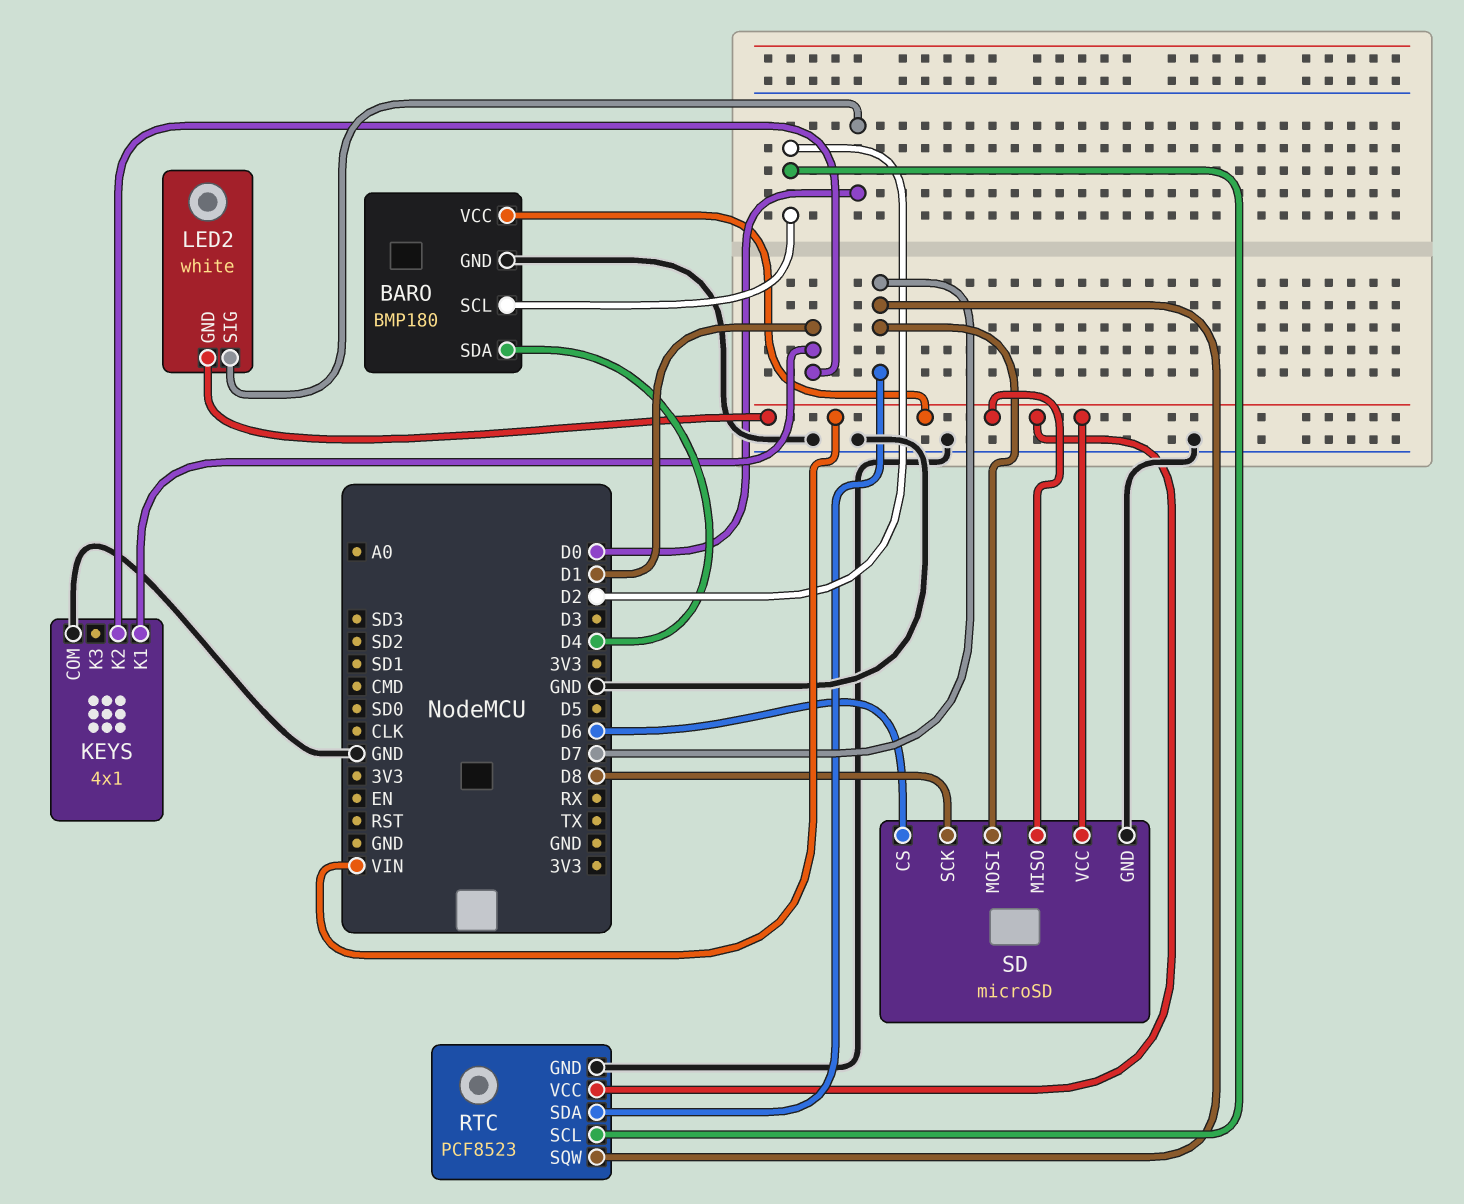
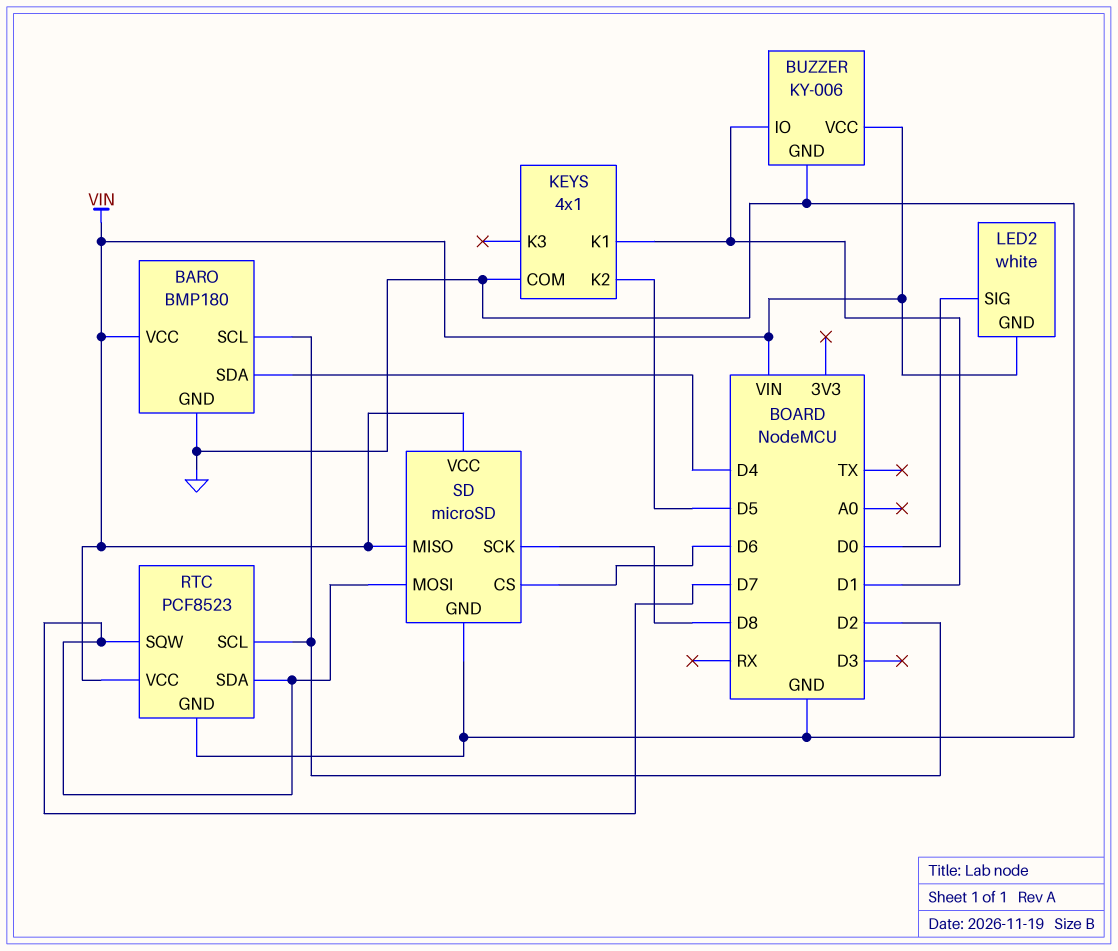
BUZZER: none -> KY-006
BUZZER pin GND: none -> GND
BUZZER pin IO: none -> D1
BUZZER pin VCC: none -> VIN
KEYS pin K2: D1 -> D5

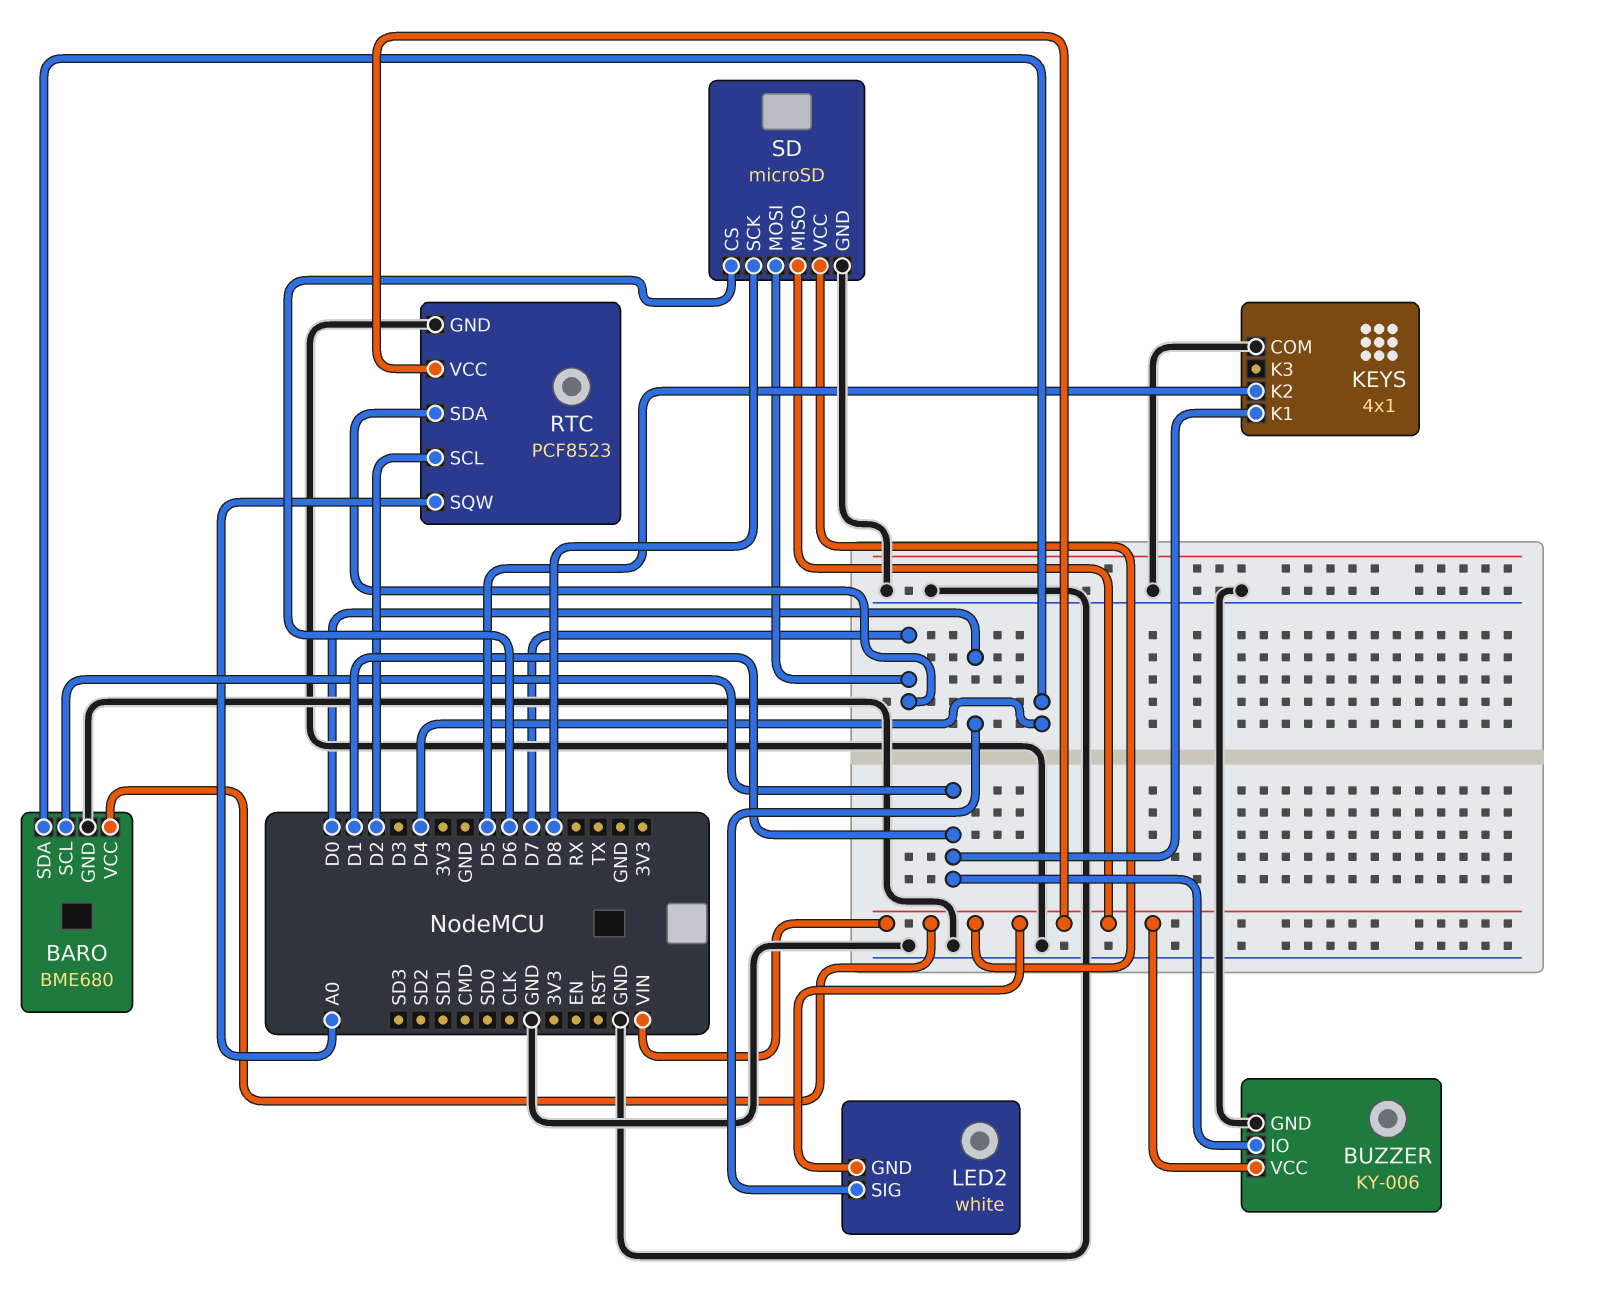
BARO: BMP180 -> BME680
BARO pin SCL: D2 -> D1
RTC pin SQW: D7 -> A0

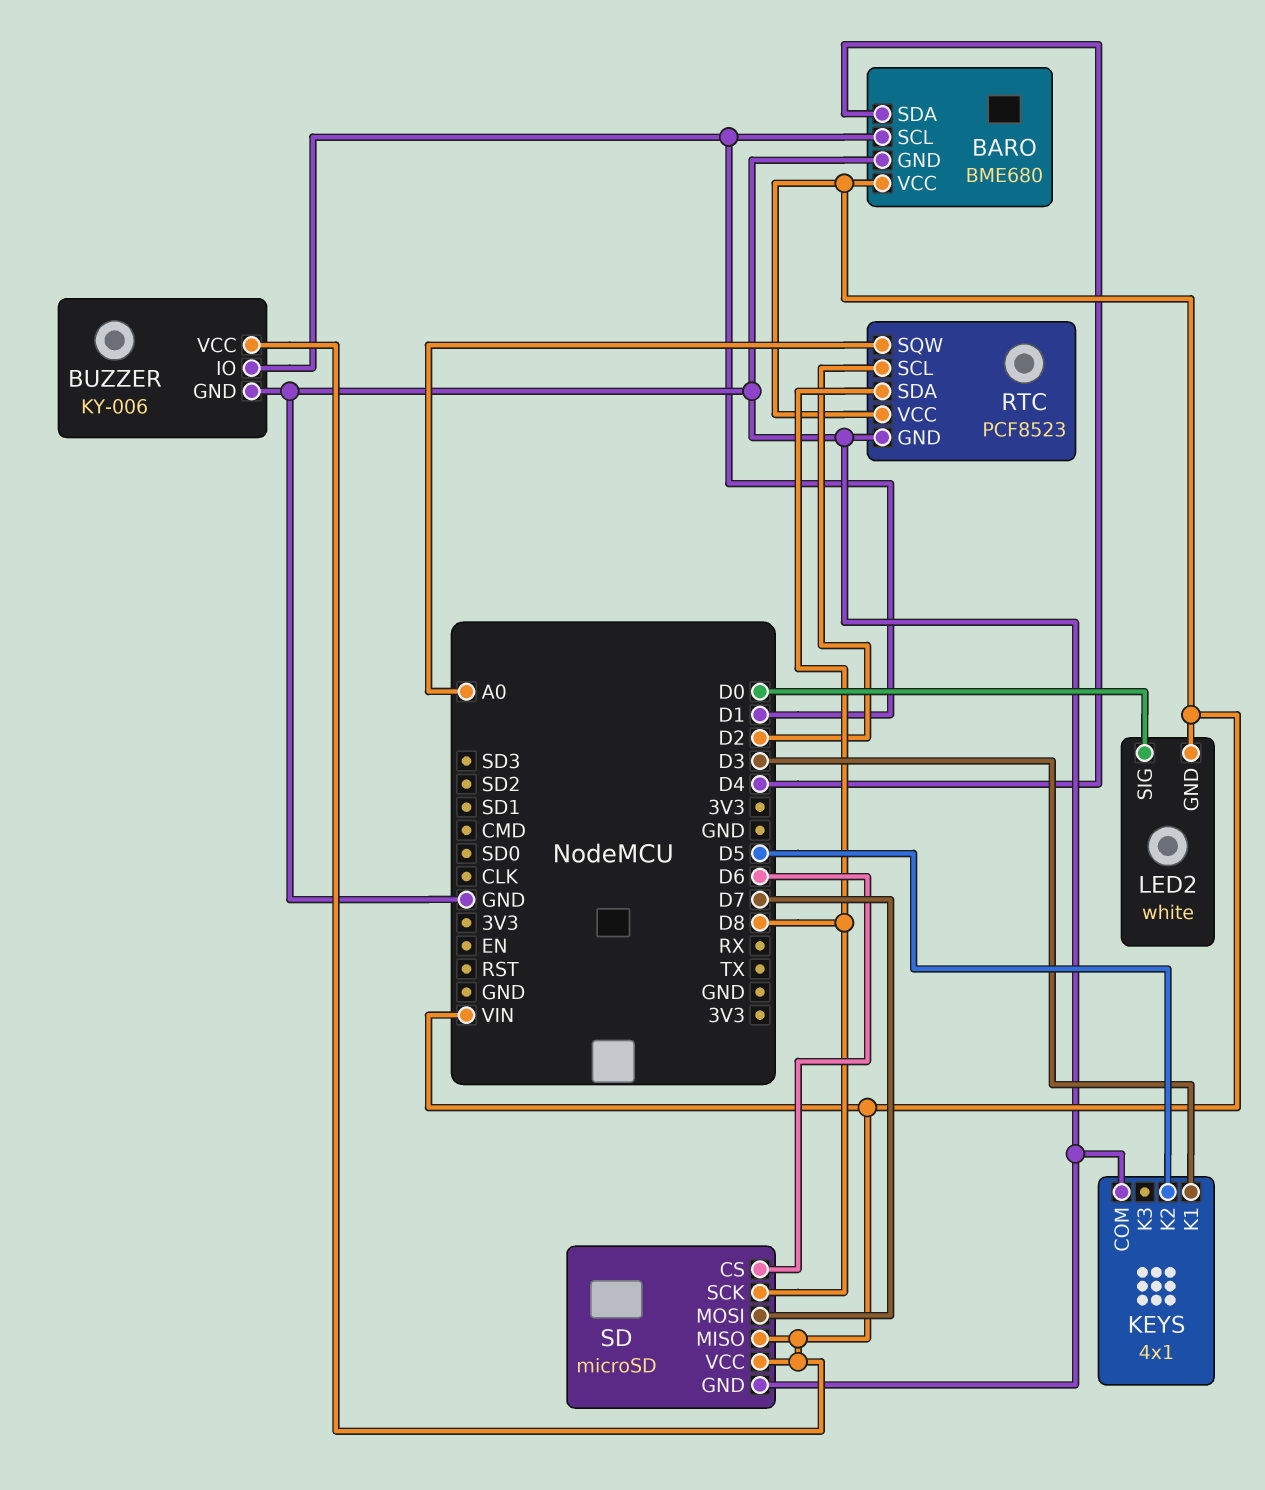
KEYS pin K1: D1 -> D3
RTC pin SDA: D7 -> D8

